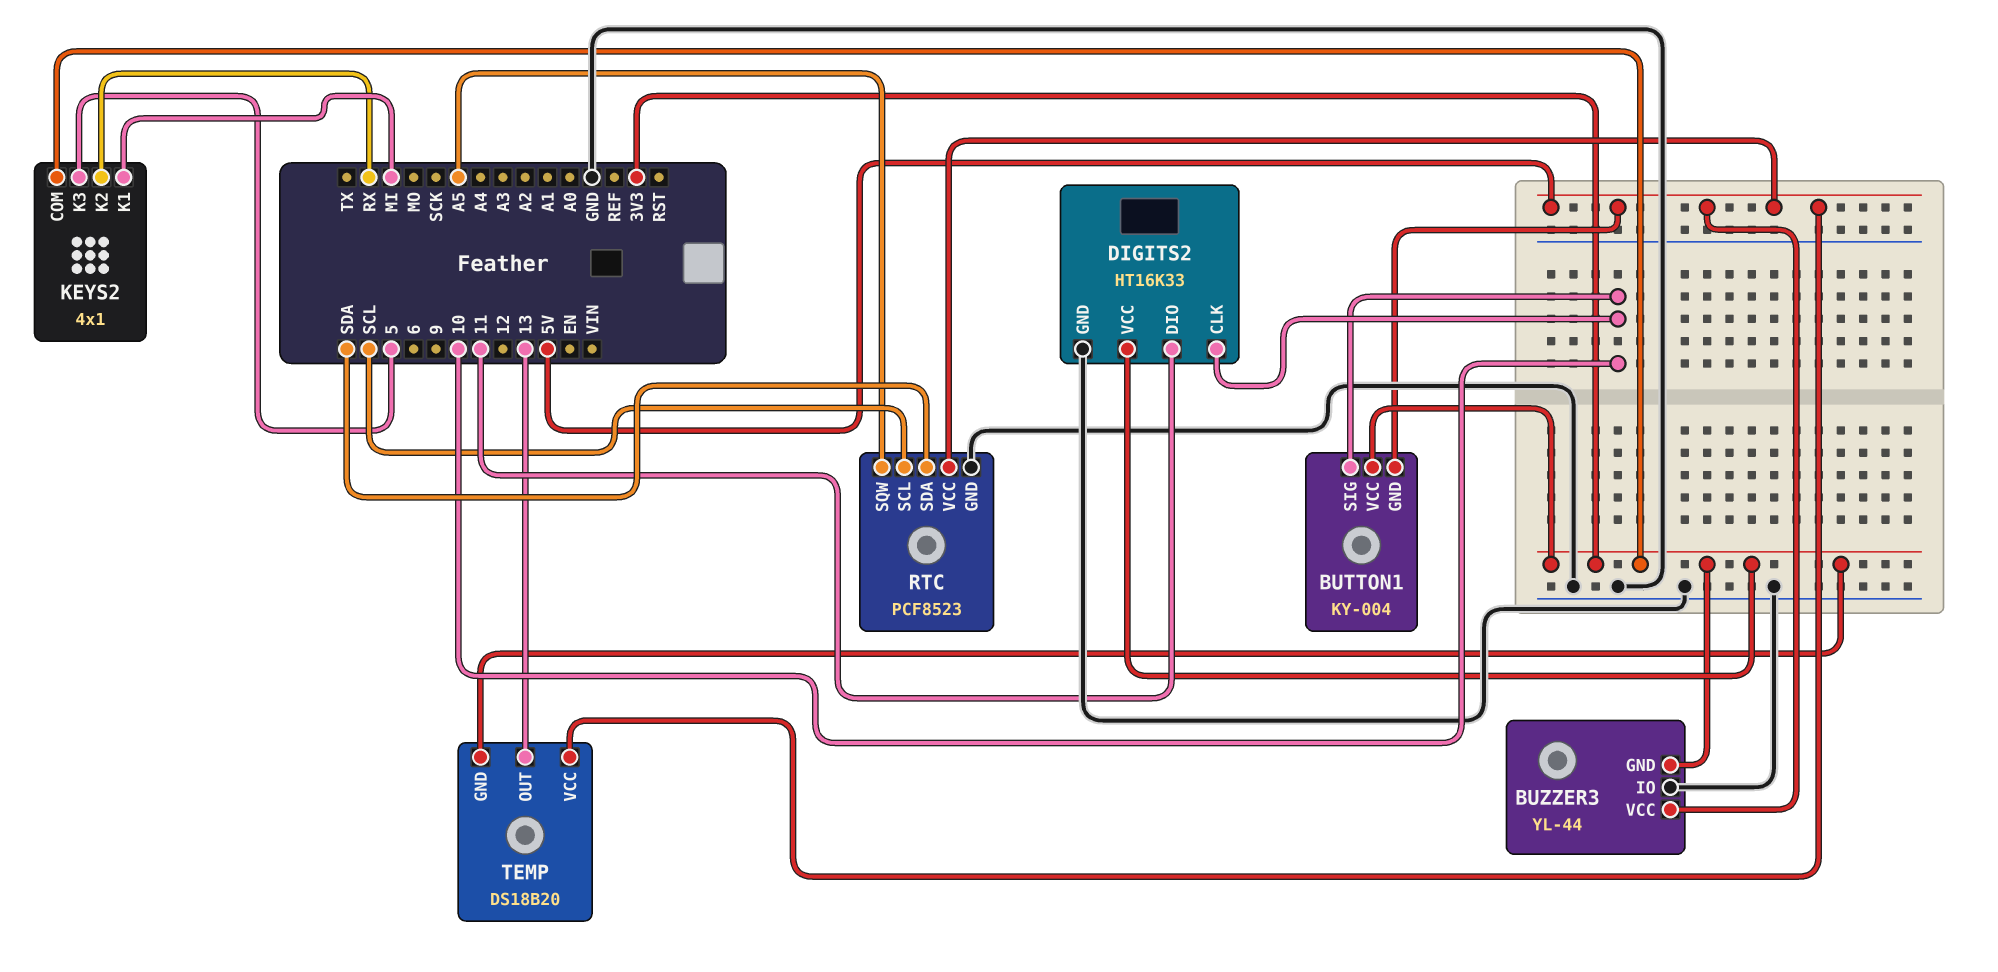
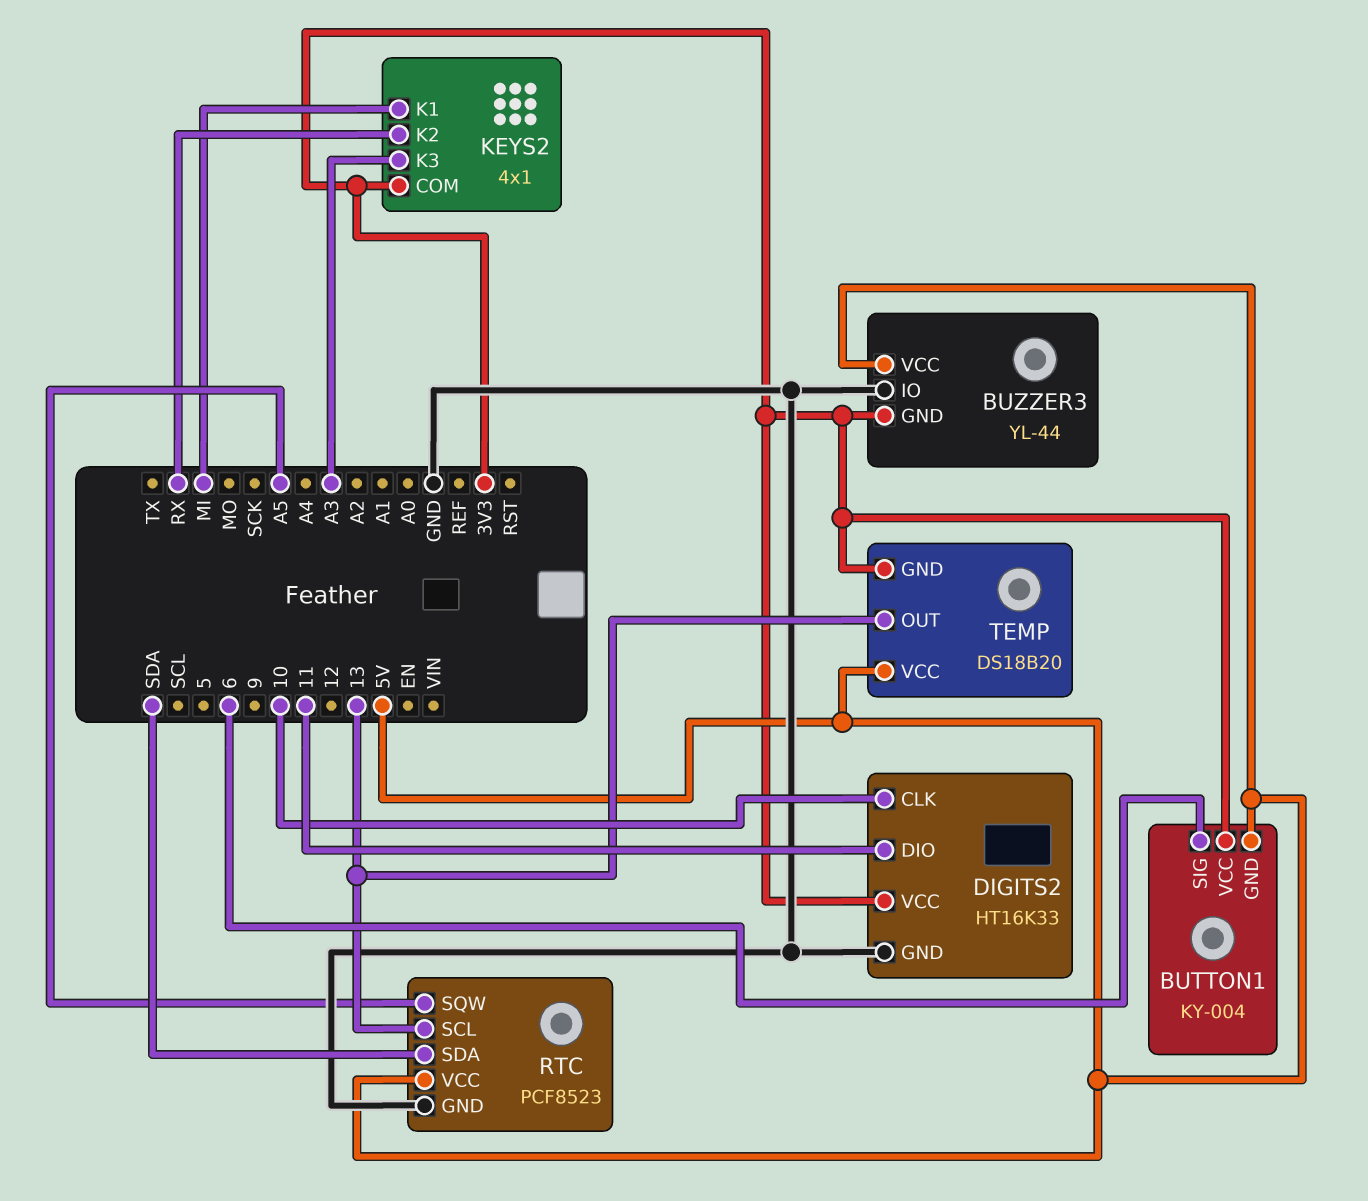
BUTTON1 pin SIG: 10 -> 6
KEYS2 pin K3: 5 -> A3
RTC pin SCL: SCL -> 13

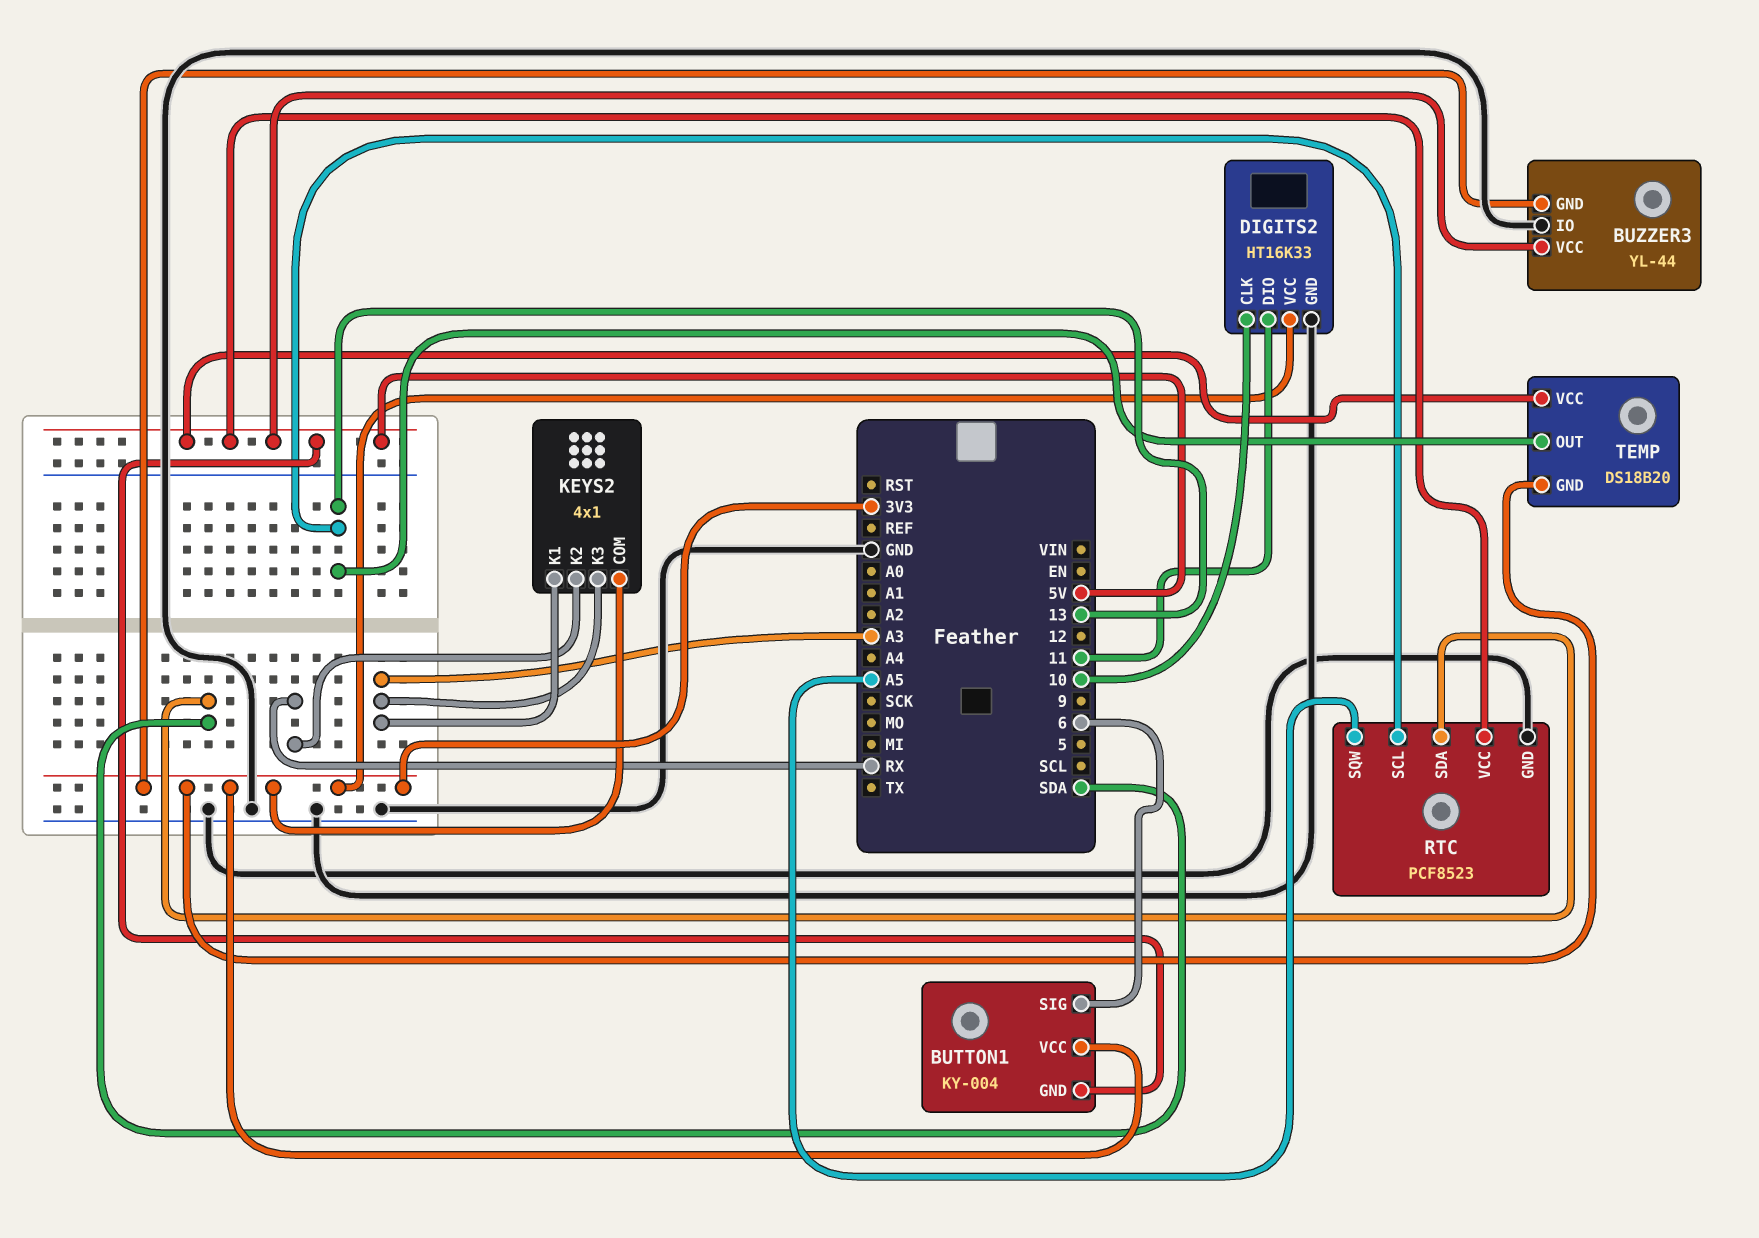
KEYS2 pin K1: MI -> A3

